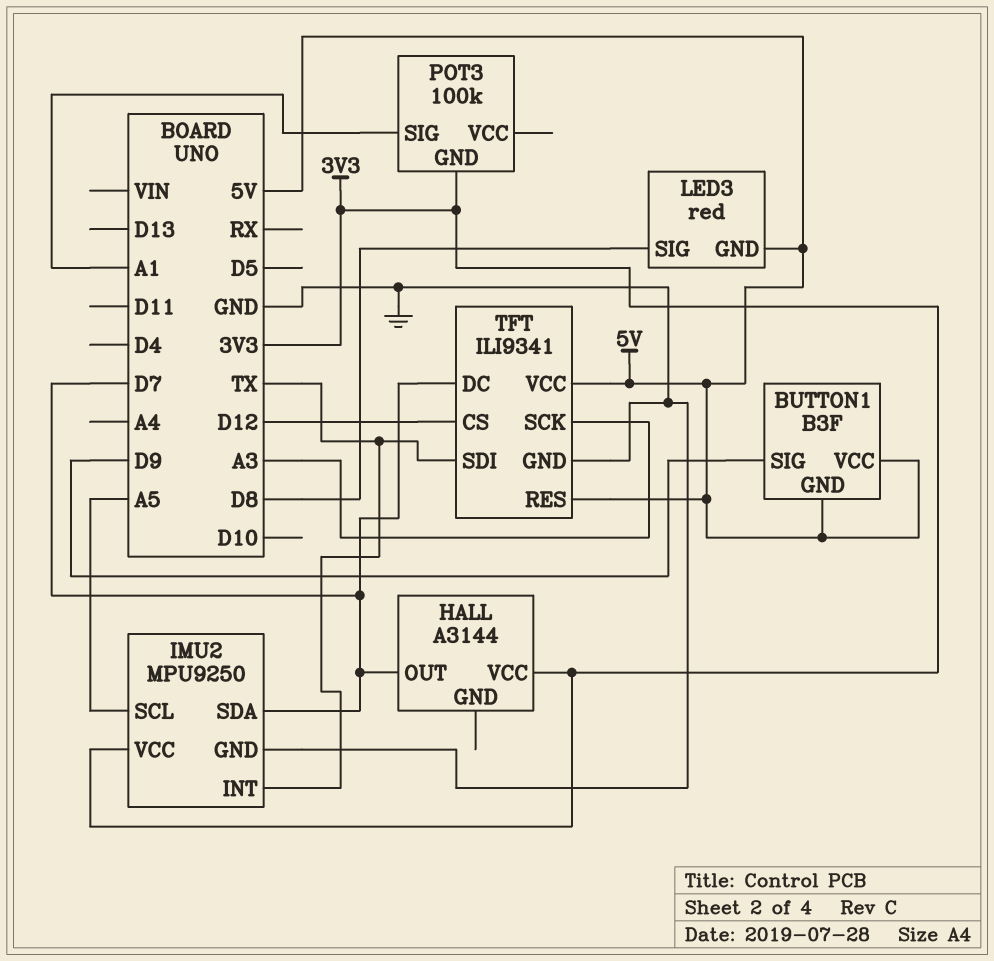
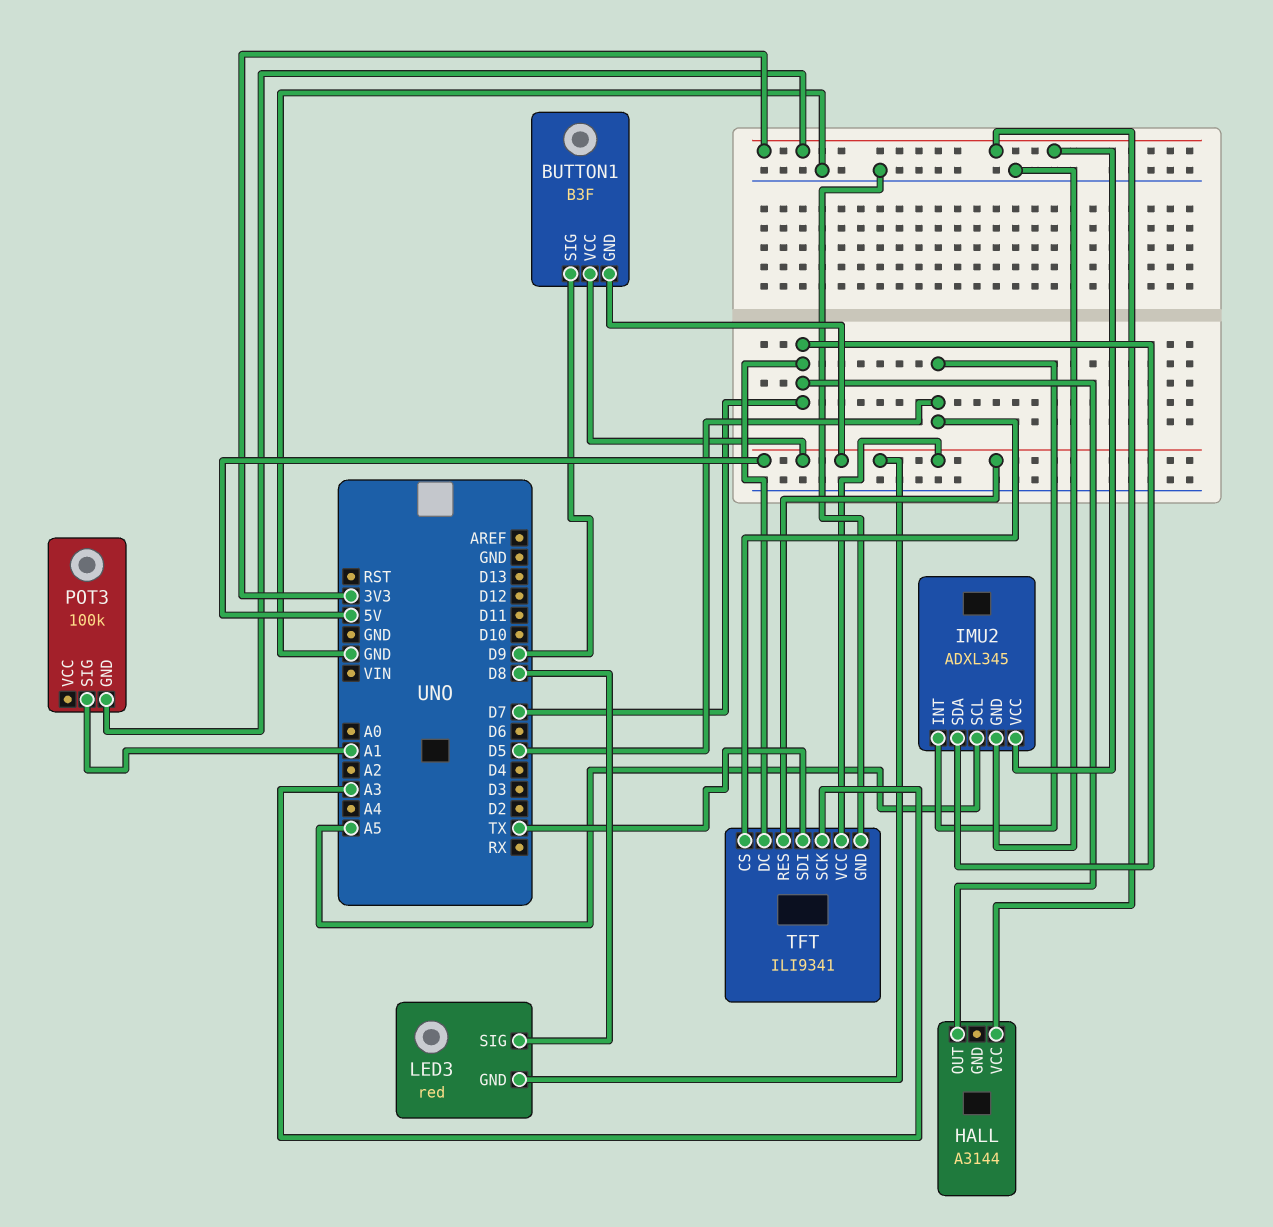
IMU2: MPU9250 -> ADXL345
IMU2 pin INT: TX -> D5
TFT pin CS: D12 -> D5

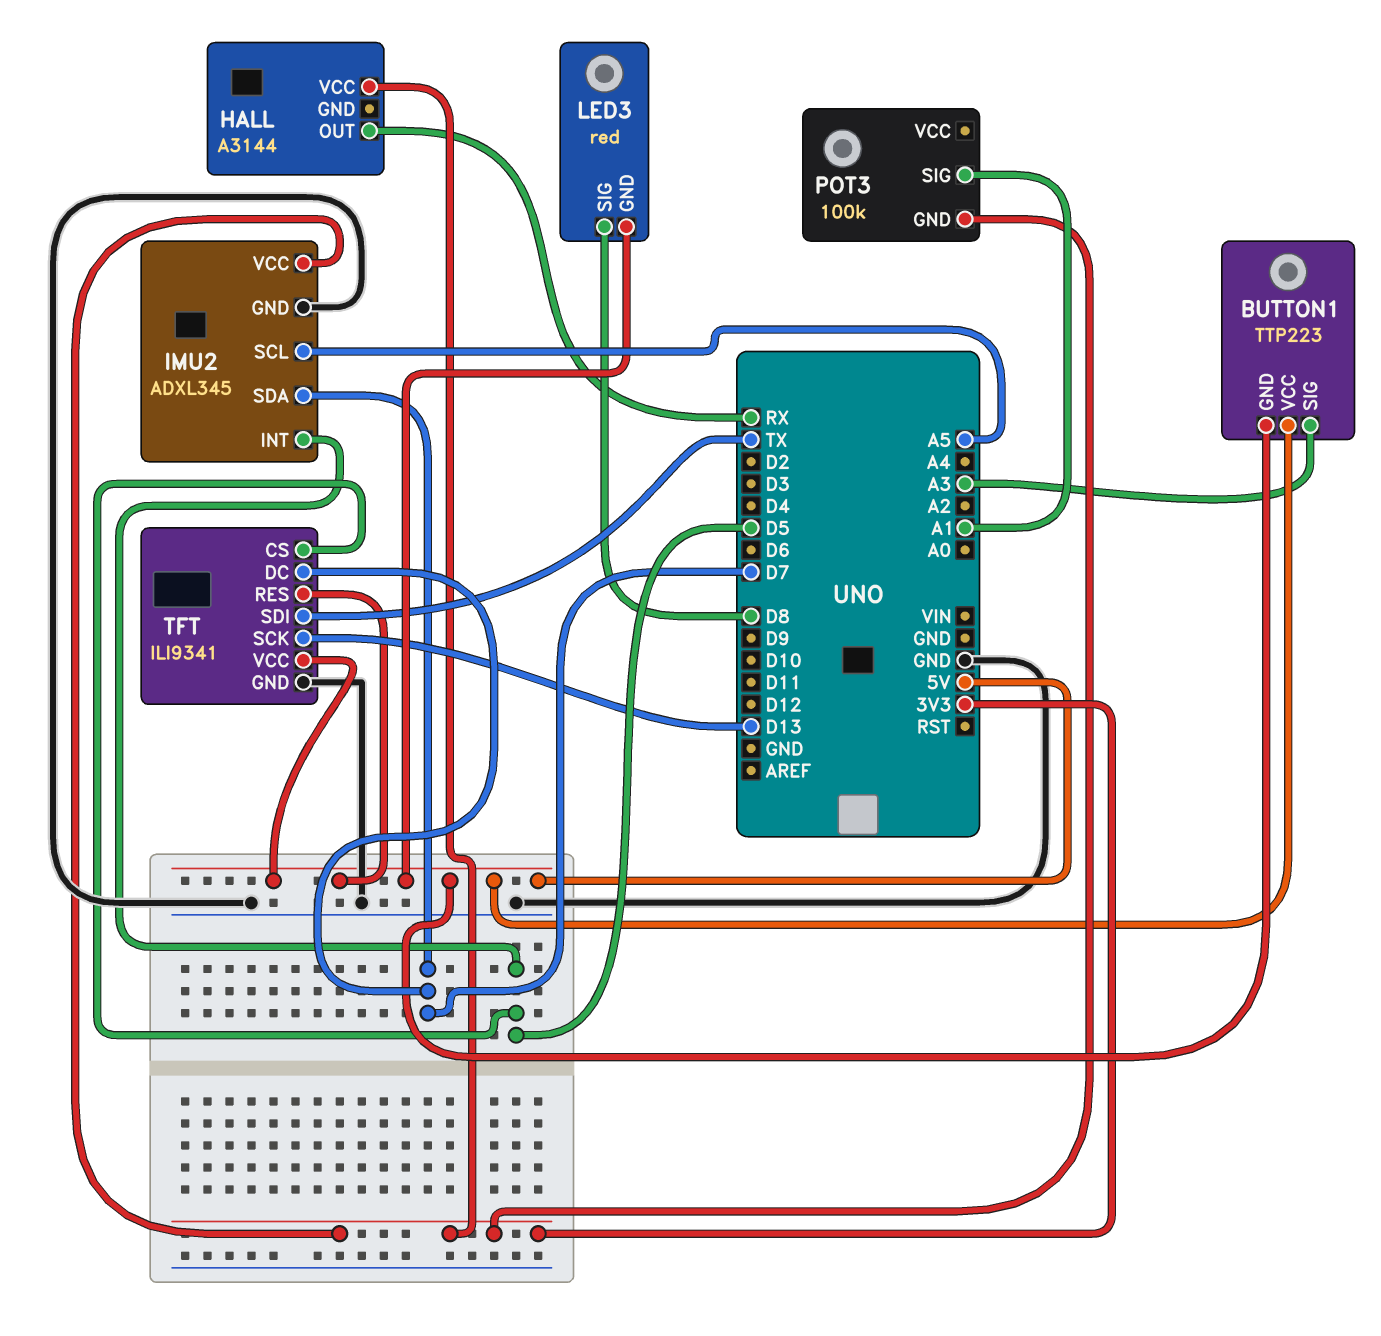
BUTTON1: B3F -> TTP223
BUTTON1 pin SIG: D9 -> A3
HALL pin OUT: D7 -> RX
TFT pin SCK: A3 -> D13

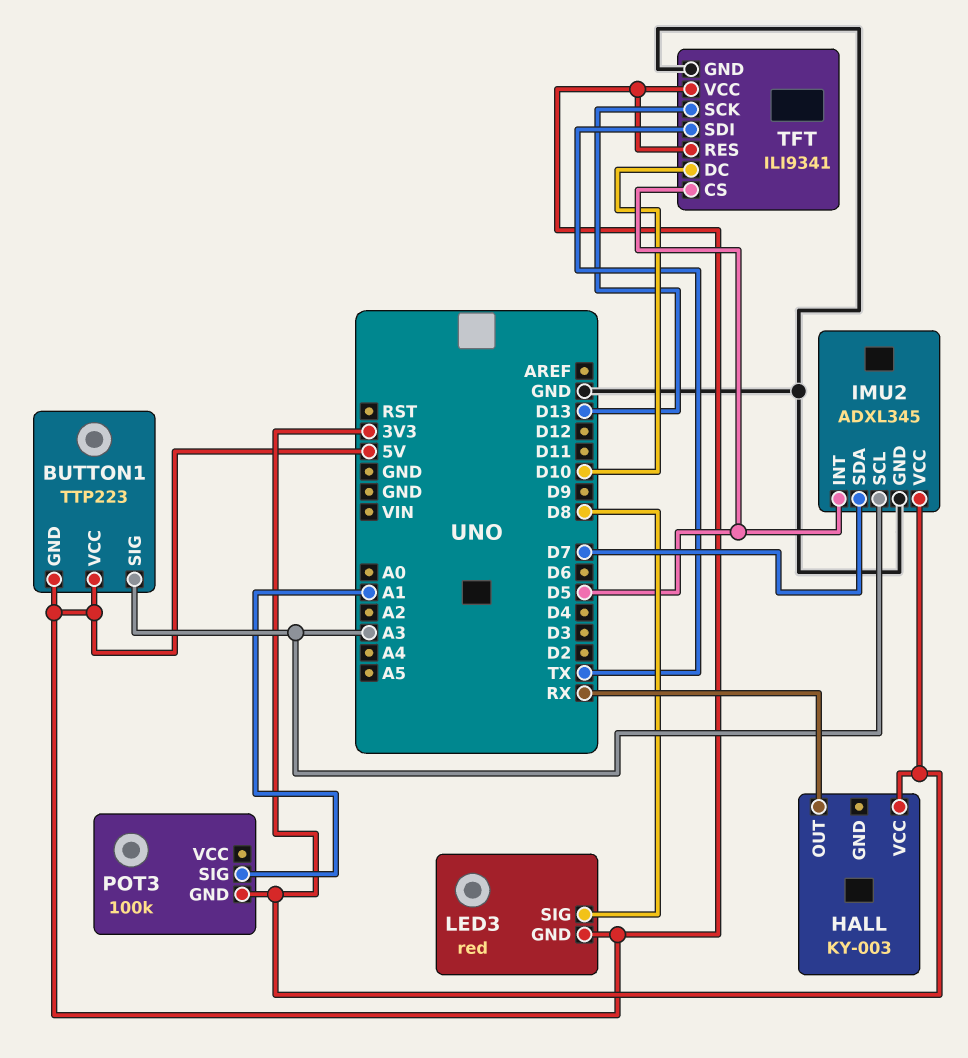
HALL: A3144 -> KY-003
IMU2 pin SCL: A5 -> A3
TFT pin DC: D7 -> D10

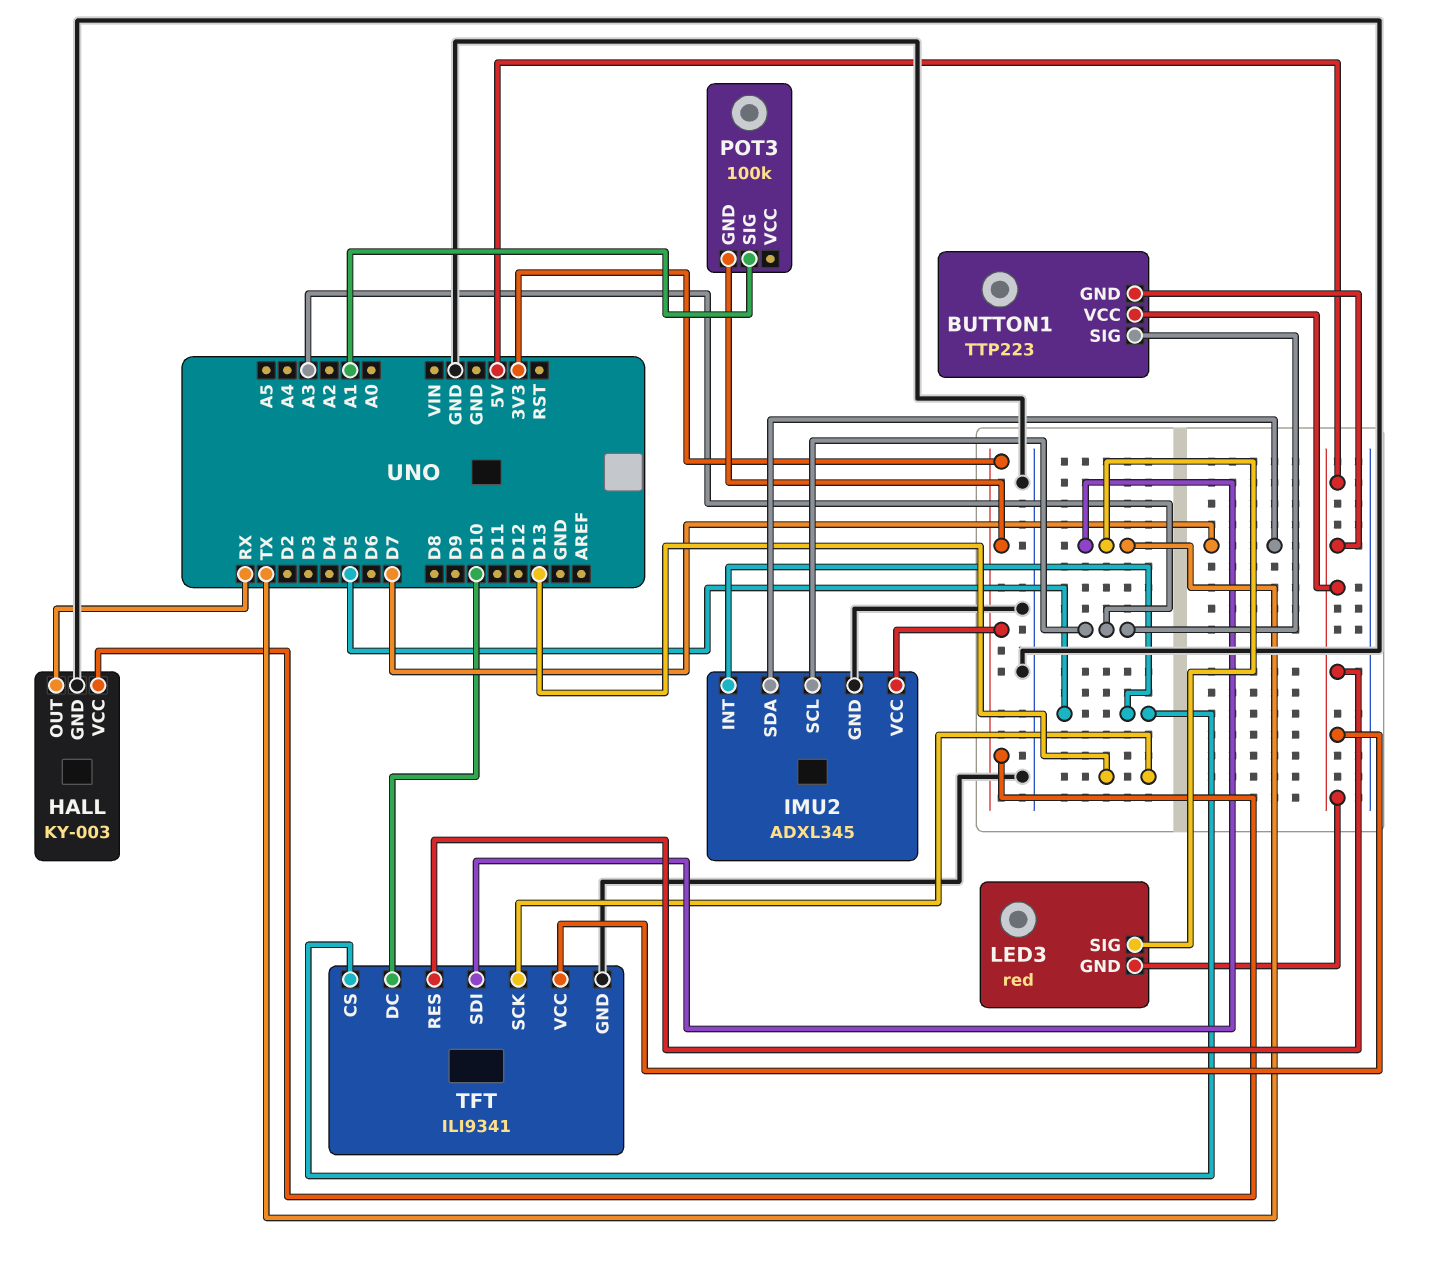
HALL pin GND: none -> GND
LED3 pin SIG: D8 -> TX

